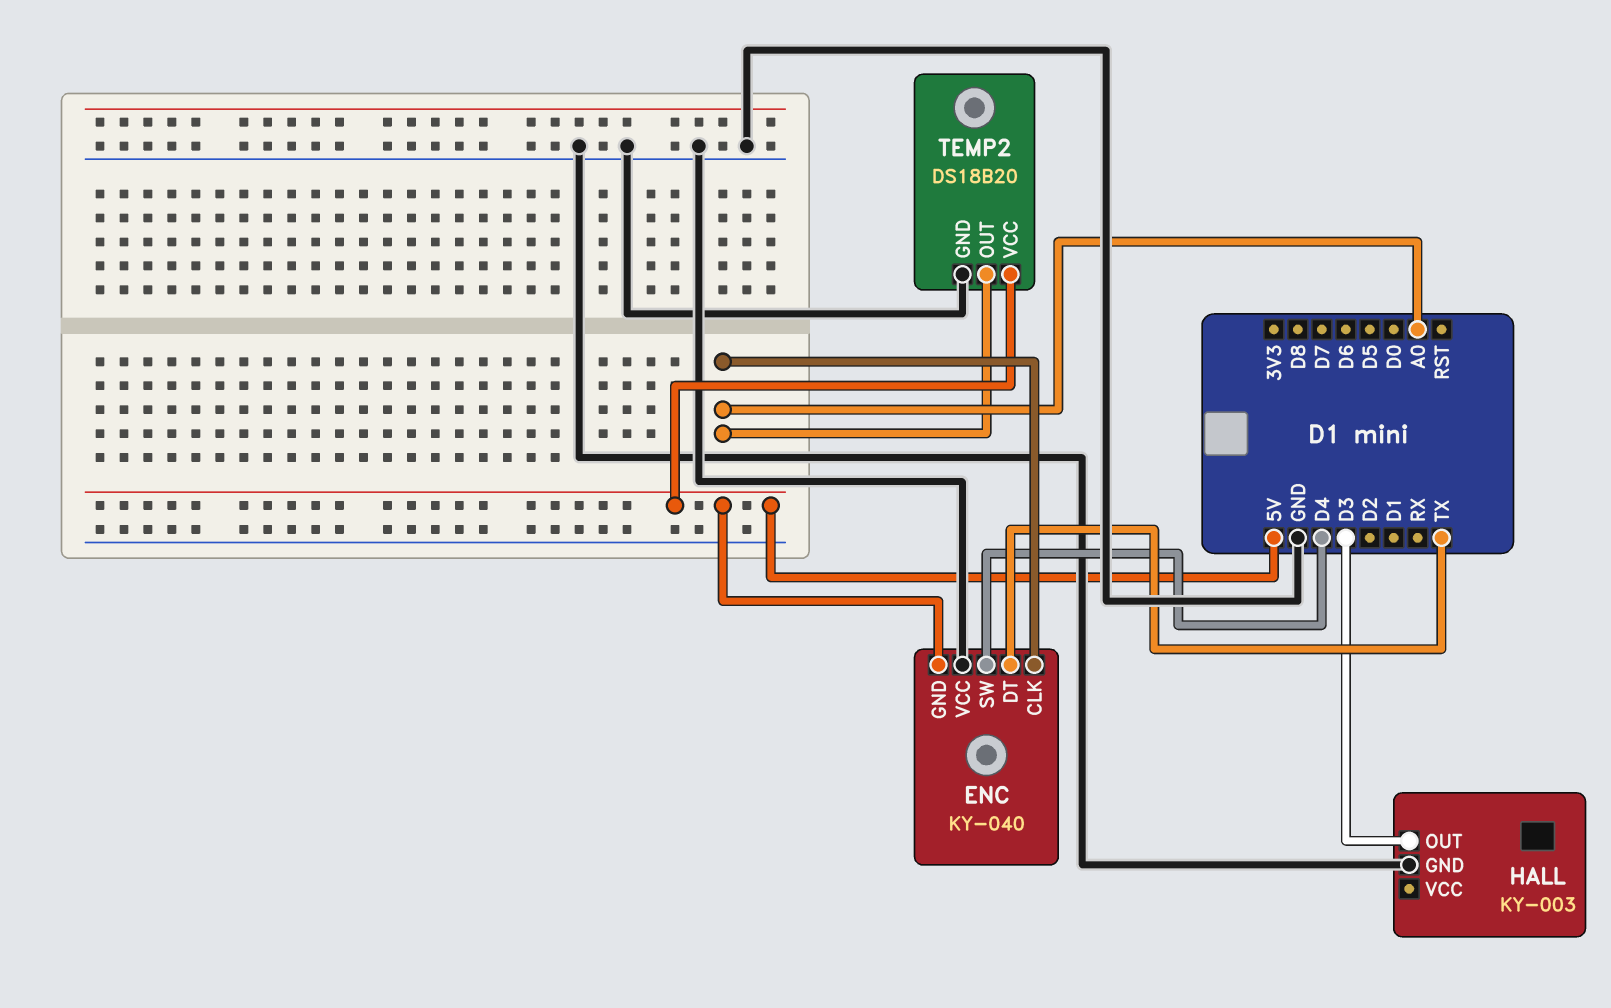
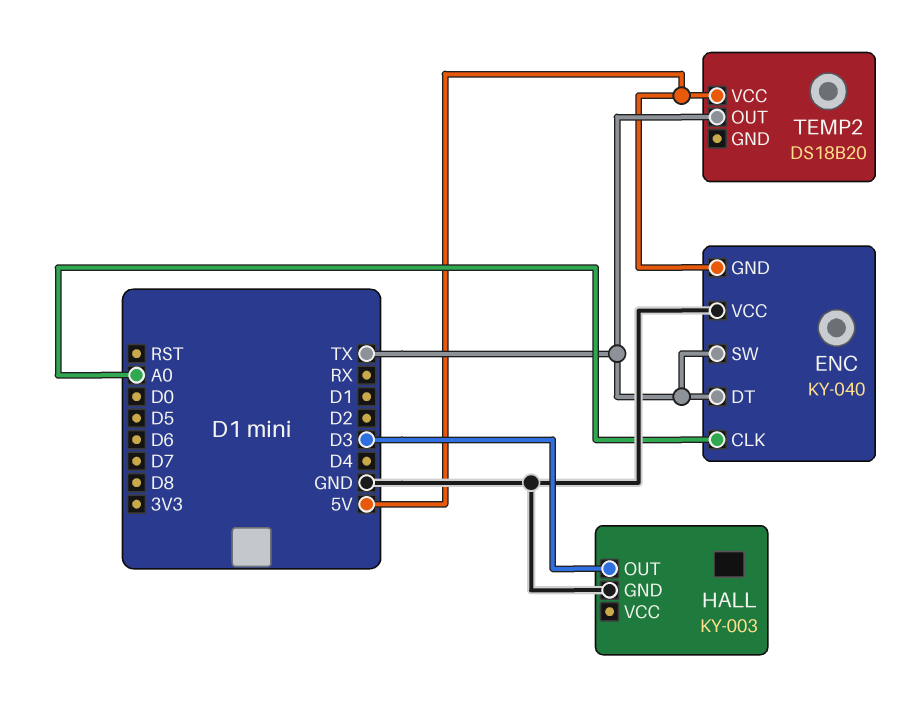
ENC pin SW: D4 -> TX
TEMP2 pin GND: GND -> none
TEMP2 pin OUT: A0 -> TX

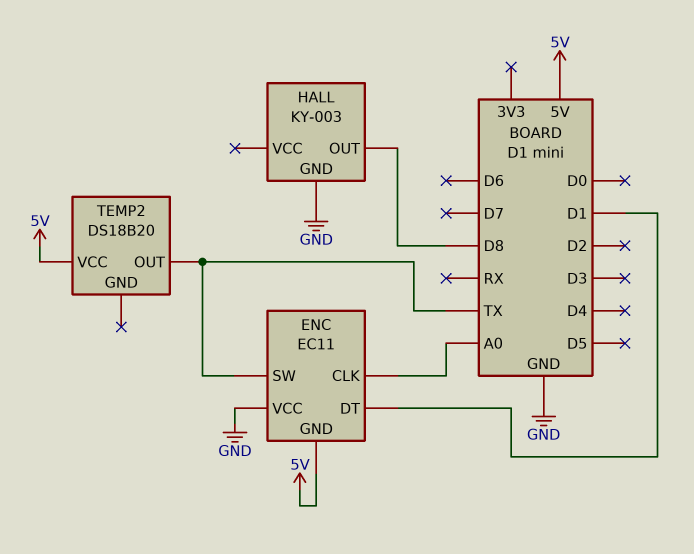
ENC: KY-040 -> EC11
ENC pin DT: TX -> D1
HALL pin OUT: D3 -> D8

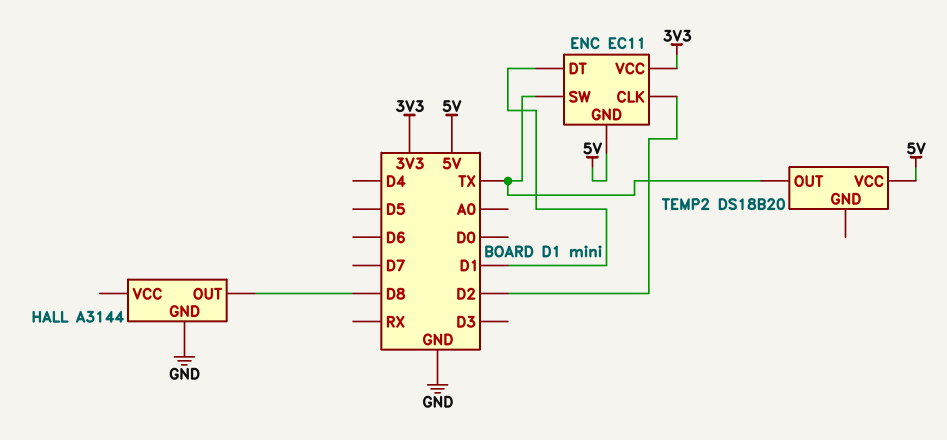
ENC pin CLK: A0 -> D2
ENC pin VCC: GND -> 3V3
HALL: KY-003 -> A3144

